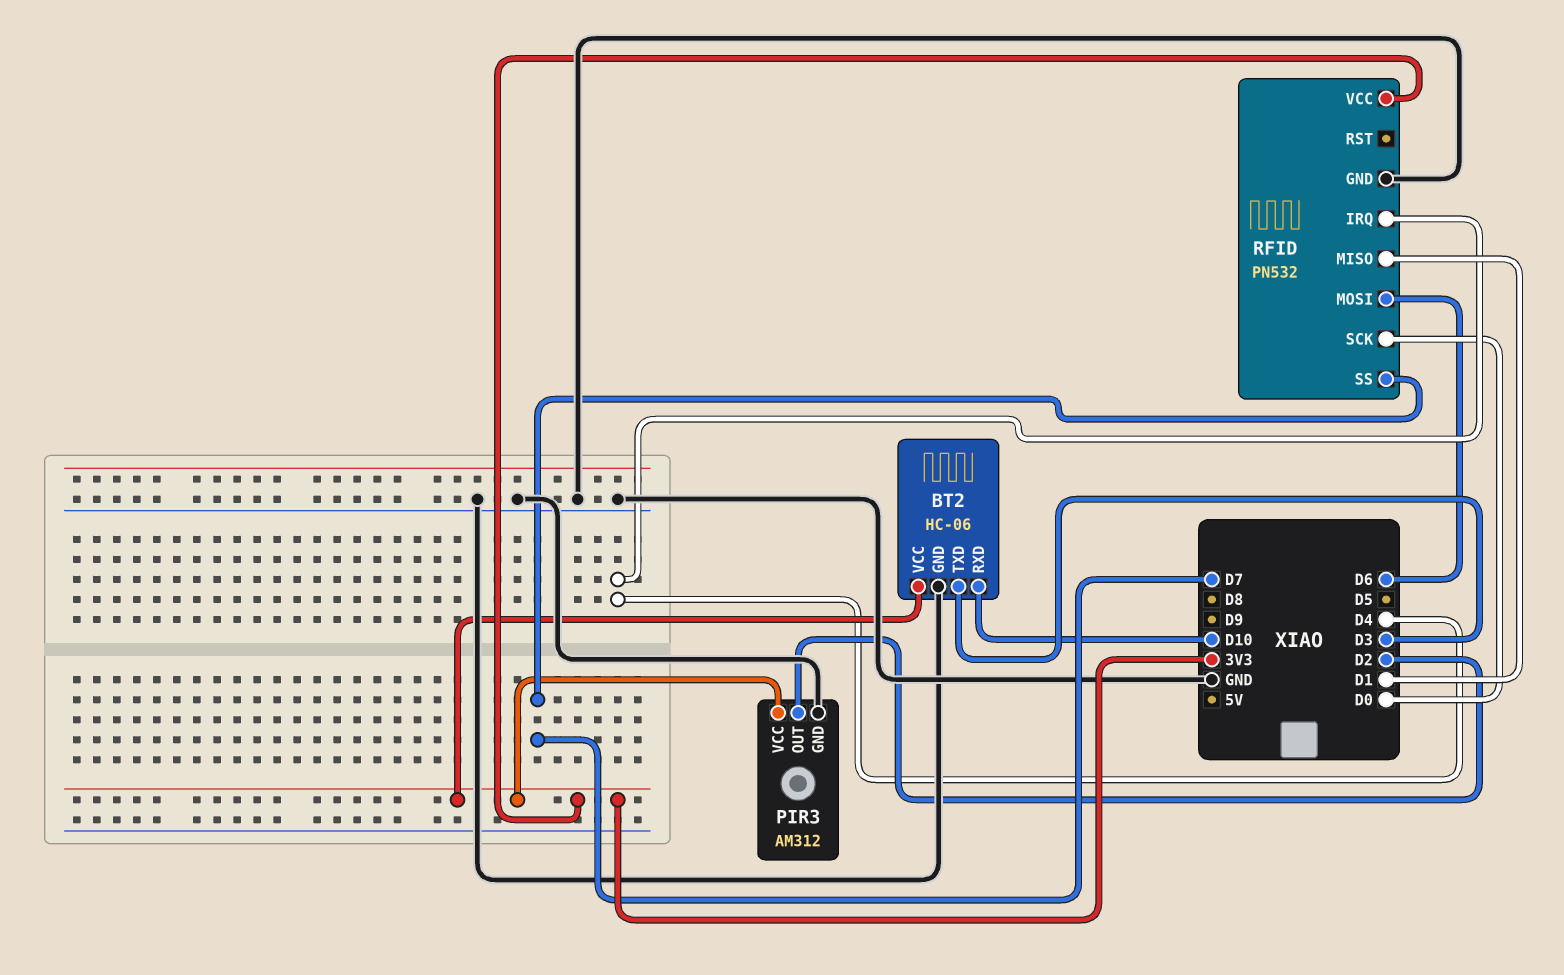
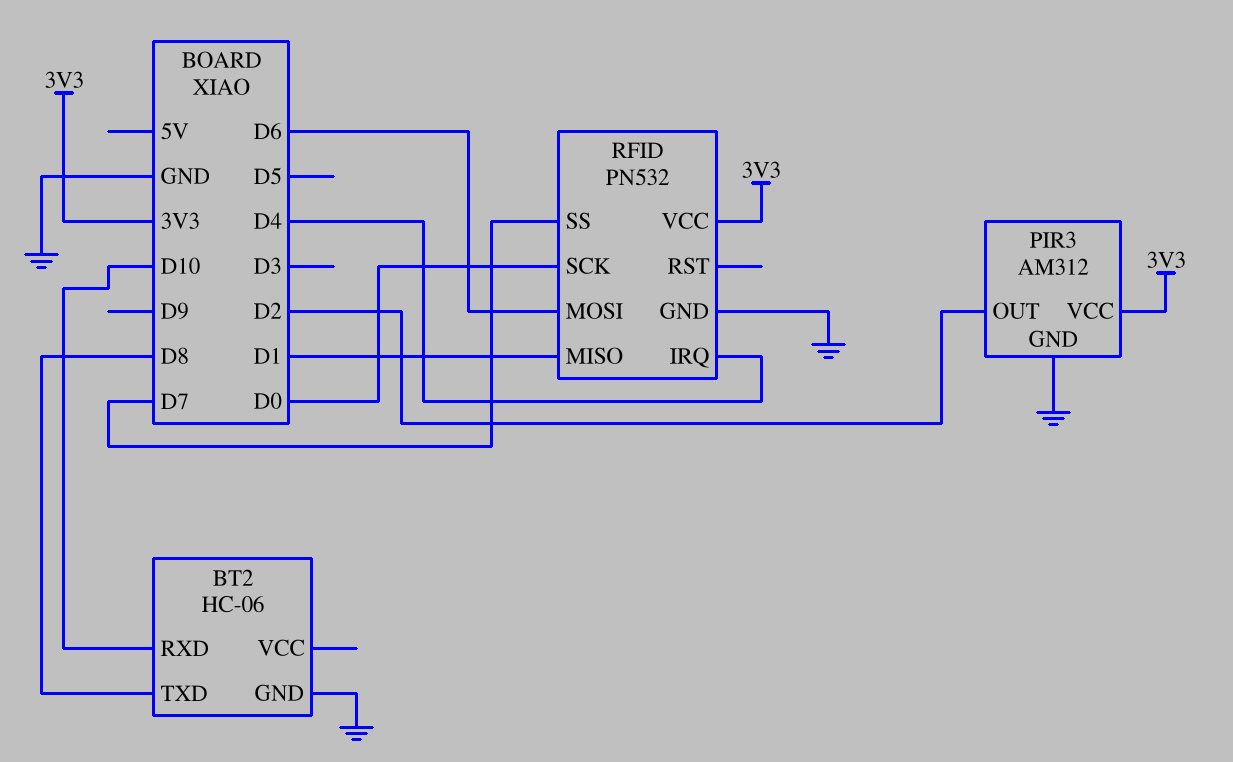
BT2 pin TXD: D3 -> D8
BT2 pin VCC: 3V3 -> none

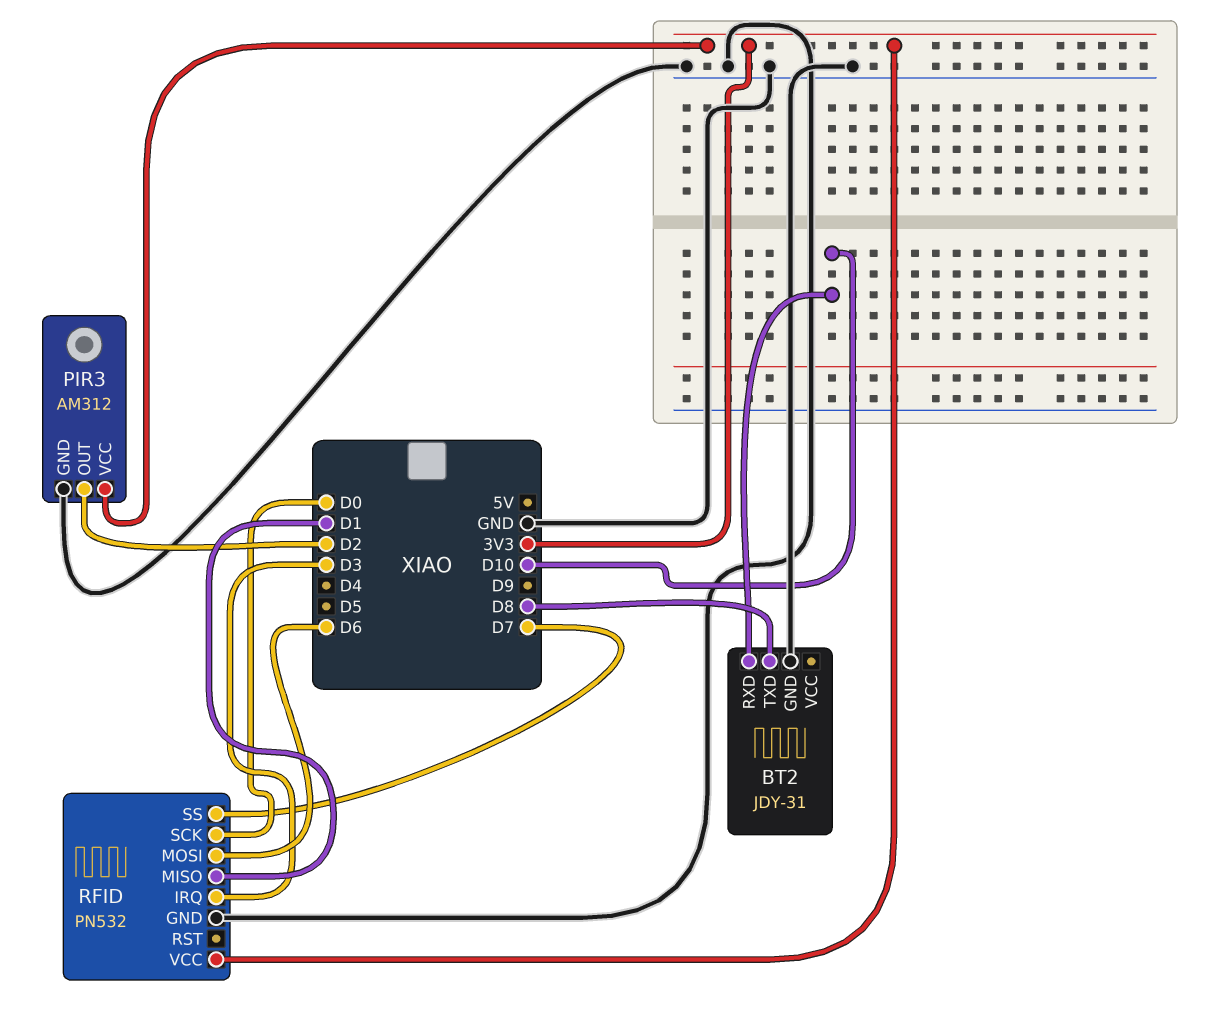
BT2: HC-06 -> JDY-31
RFID pin IRQ: D4 -> D3

